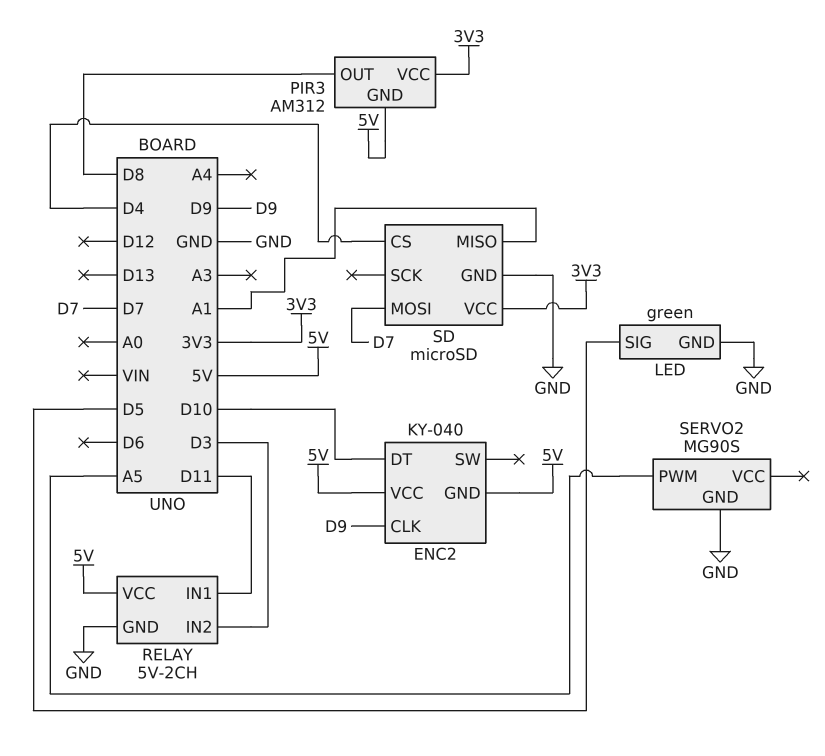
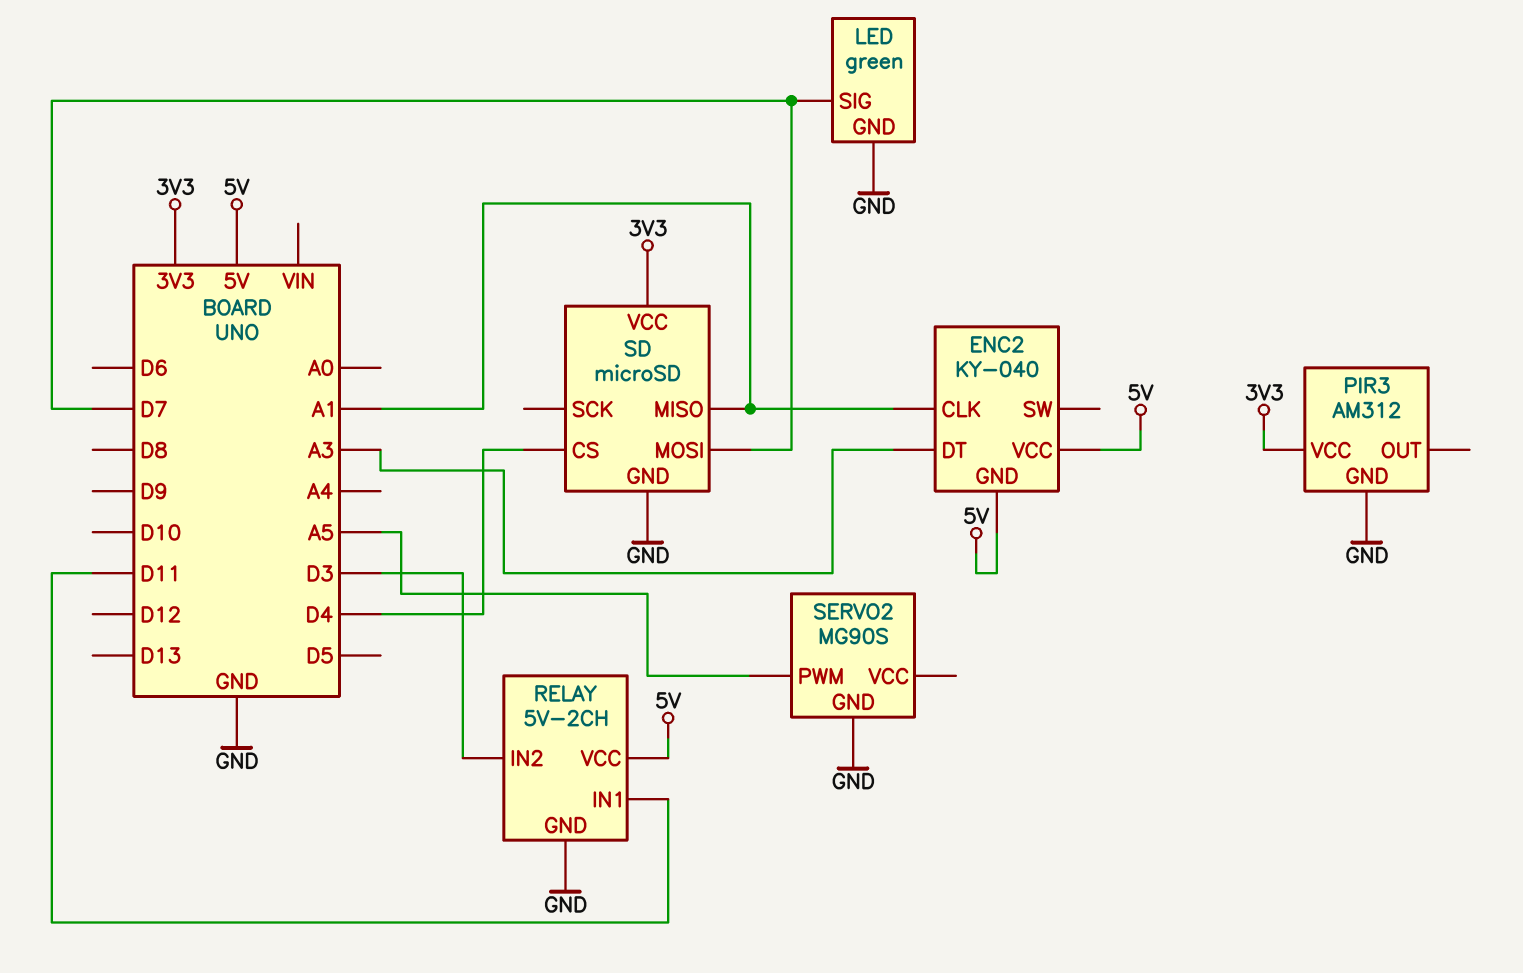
ENC2 pin CLK: D9 -> A1
ENC2 pin DT: D10 -> A3
LED pin SIG: D5 -> D7
PIR3 pin GND: 5V -> GND
PIR3 pin OUT: D8 -> none

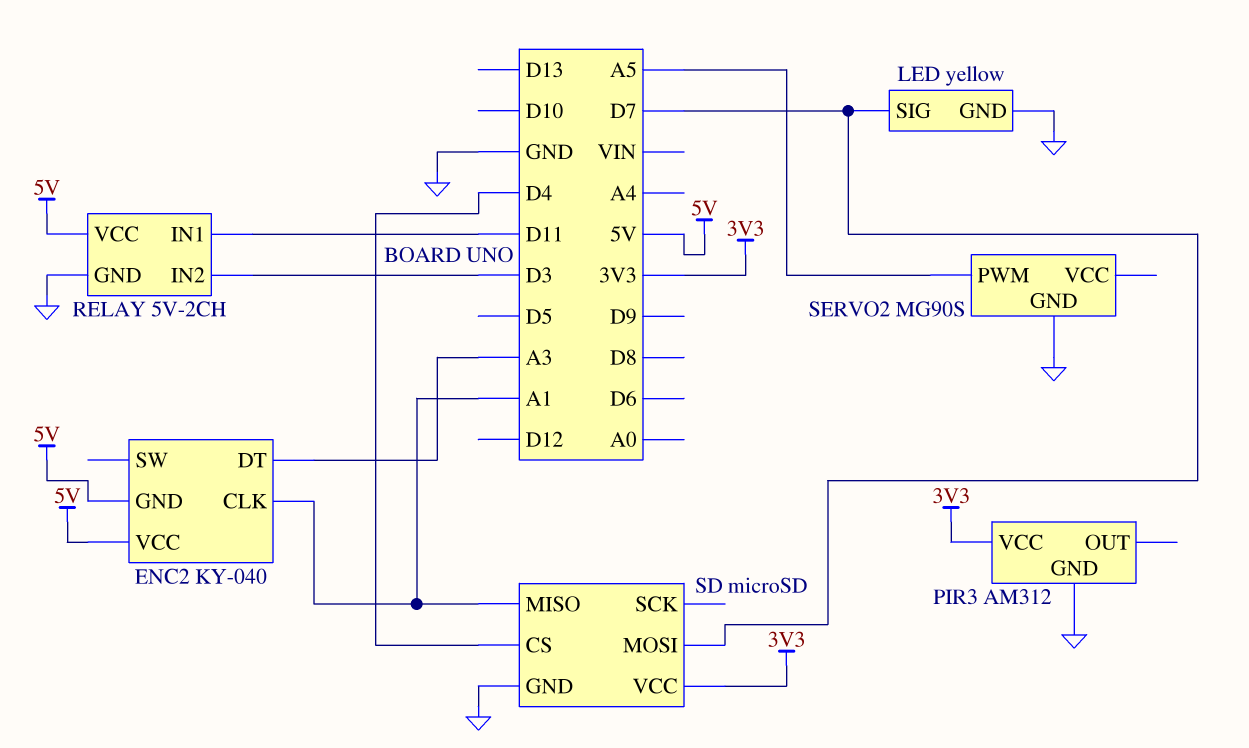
LED: green -> yellow

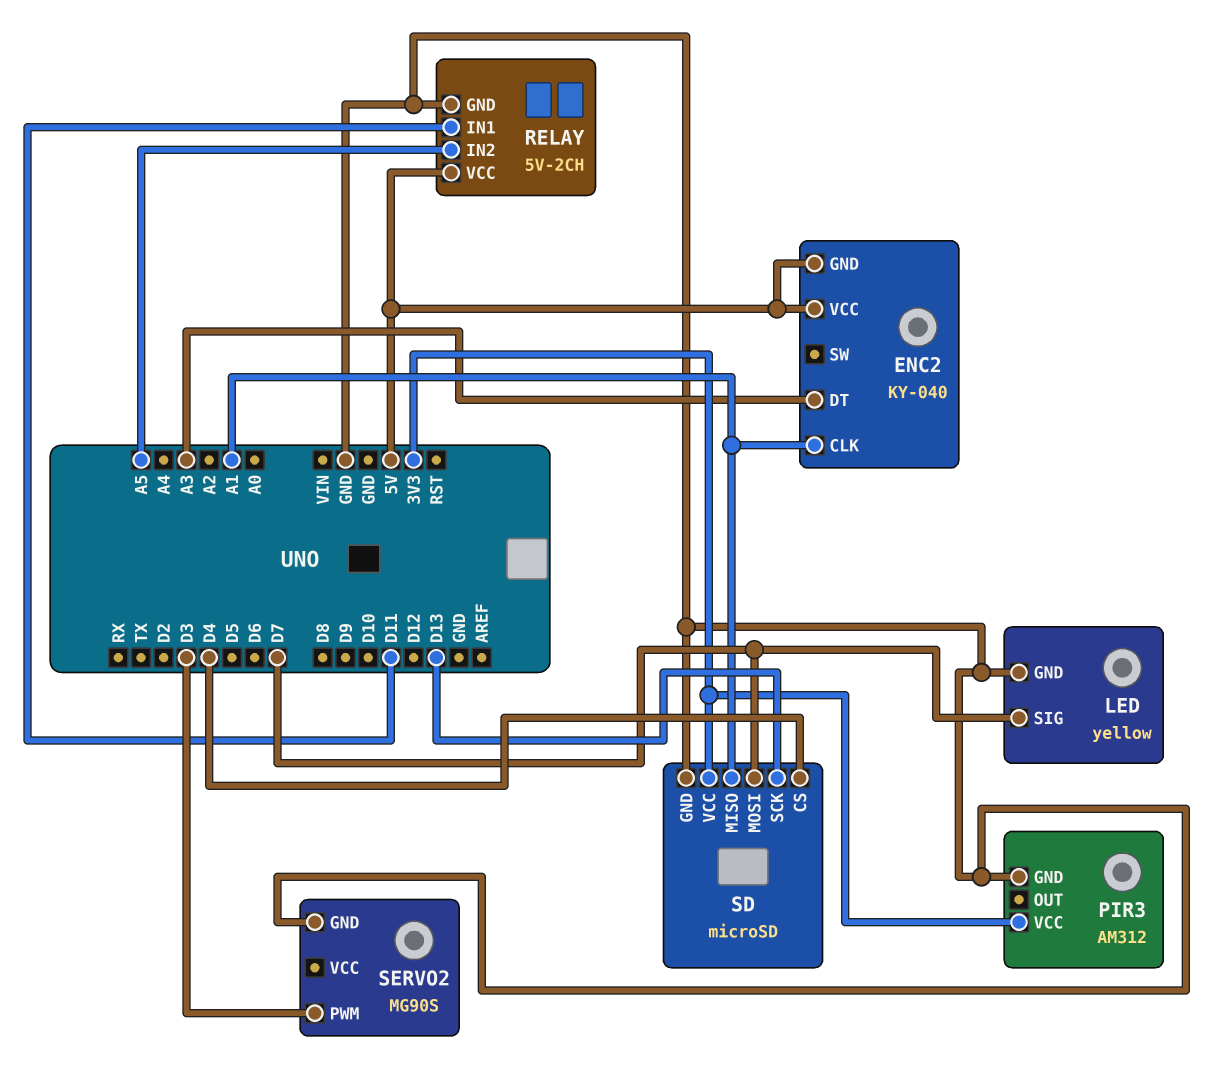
RELAY pin IN2: D3 -> A5
SD pin SCK: none -> D13
SERVO2 pin PWM: A5 -> D3

